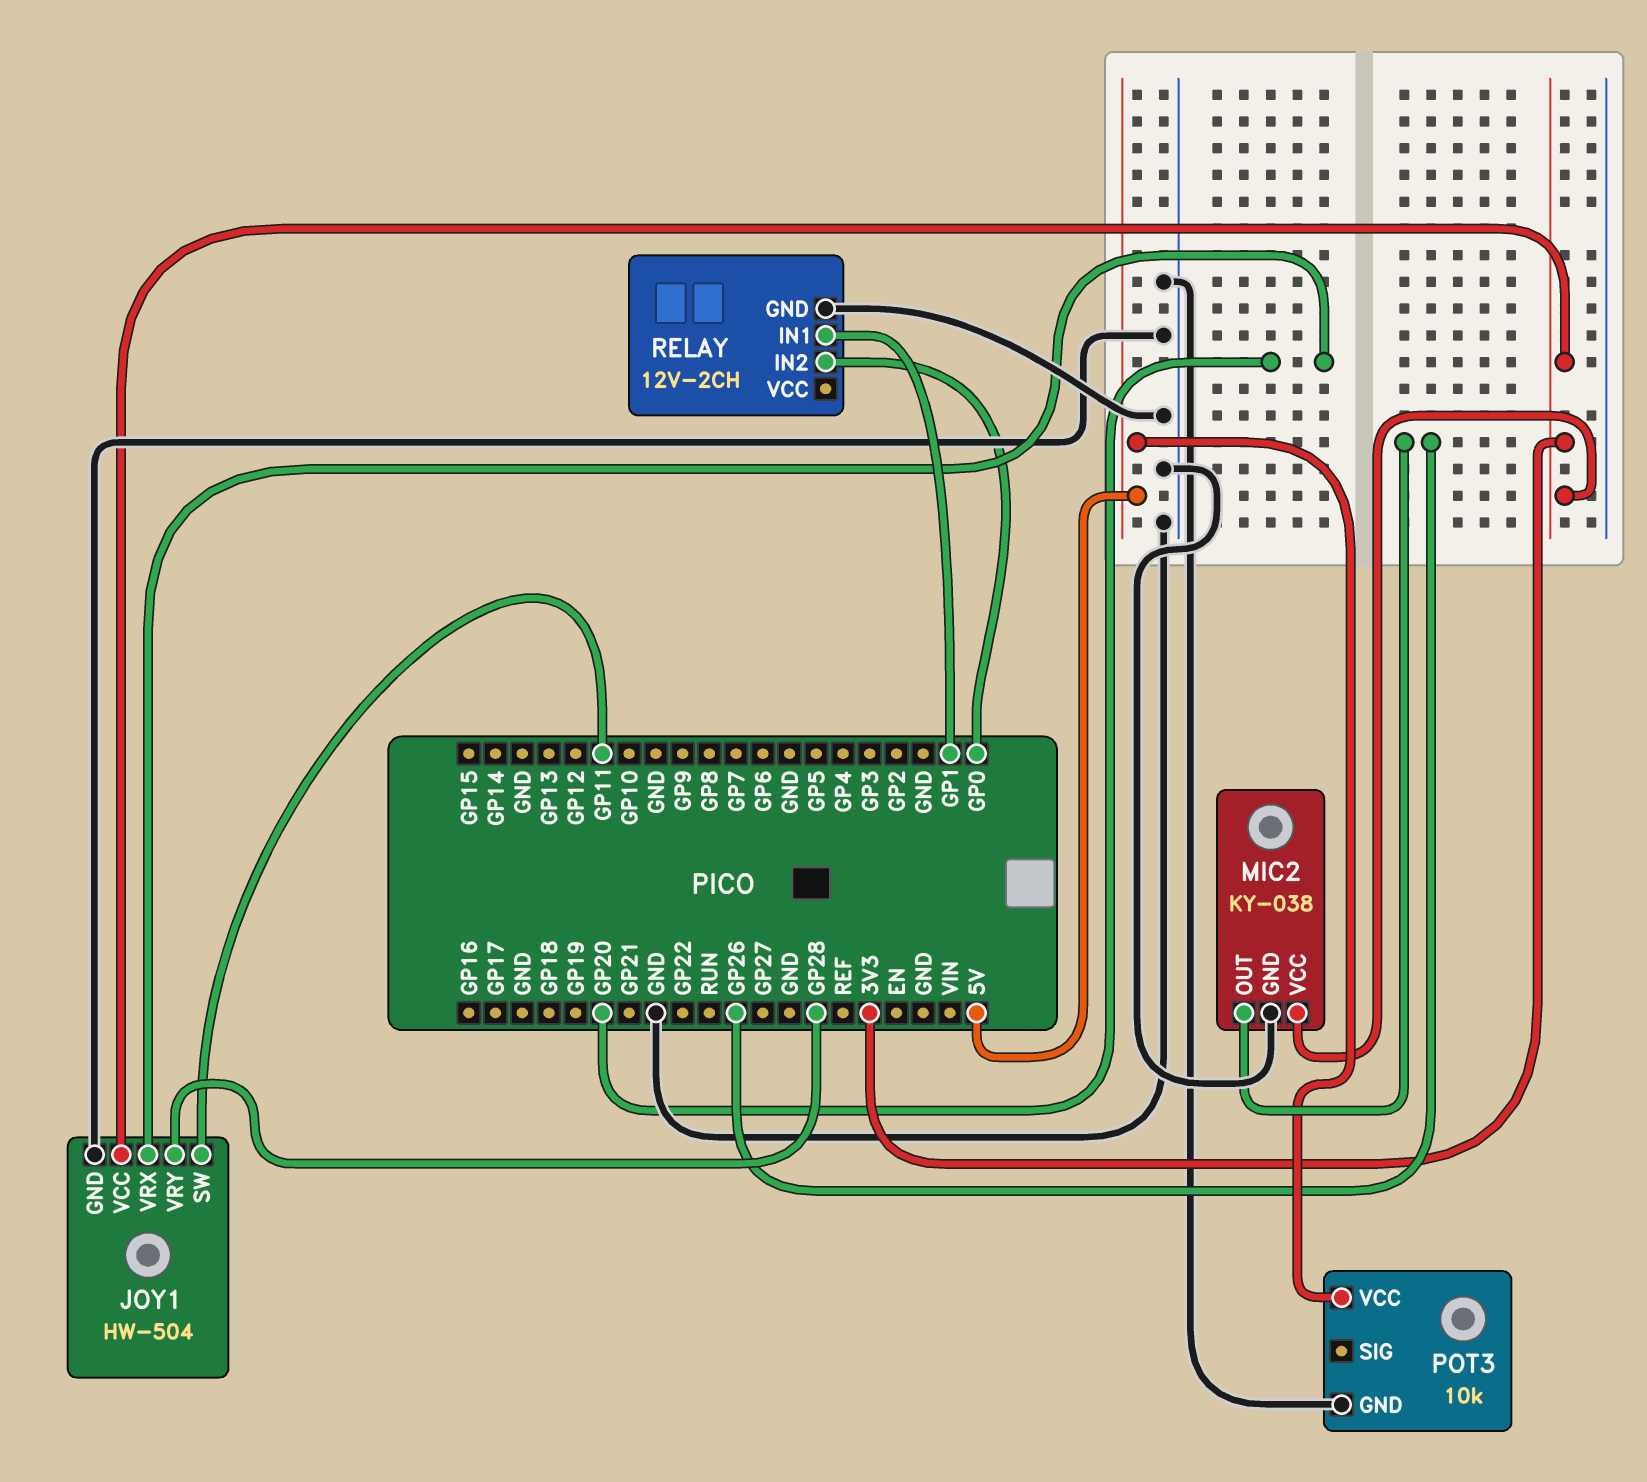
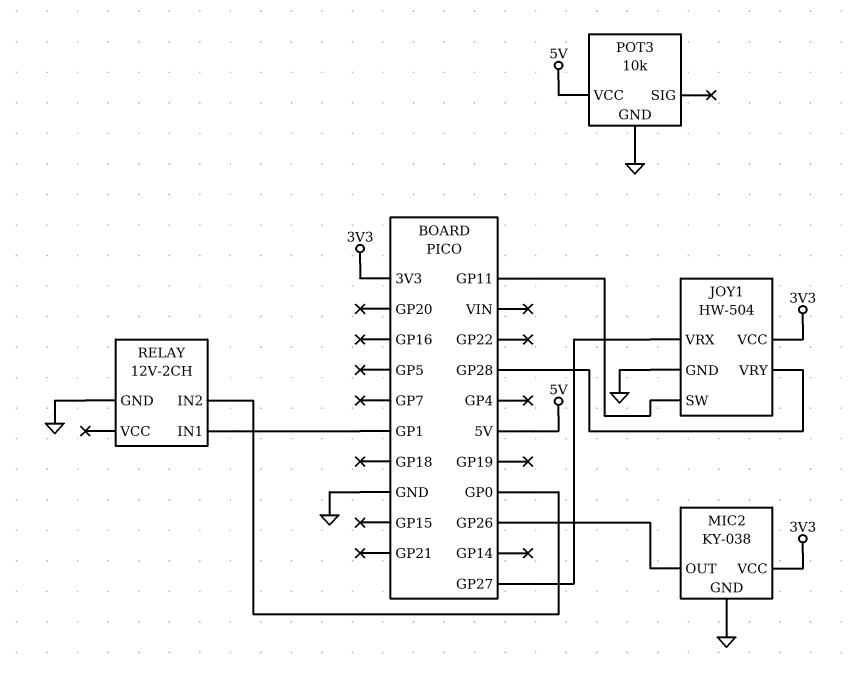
JOY1 pin VRX: GP20 -> GP27

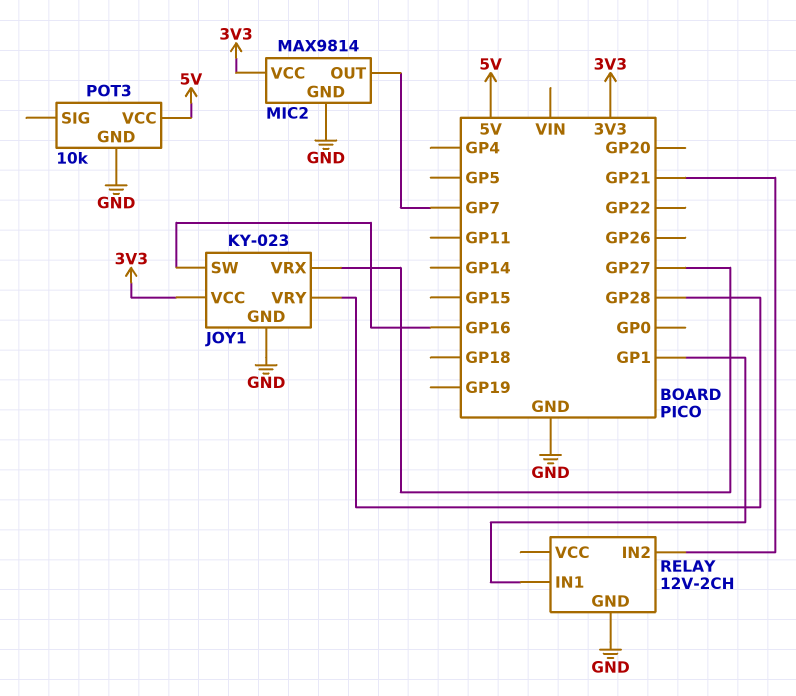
JOY1: HW-504 -> KY-023
JOY1 pin SW: GP11 -> GP16
MIC2: KY-038 -> MAX9814
MIC2 pin OUT: GP26 -> GP7
RELAY pin IN2: GP0 -> GP21

